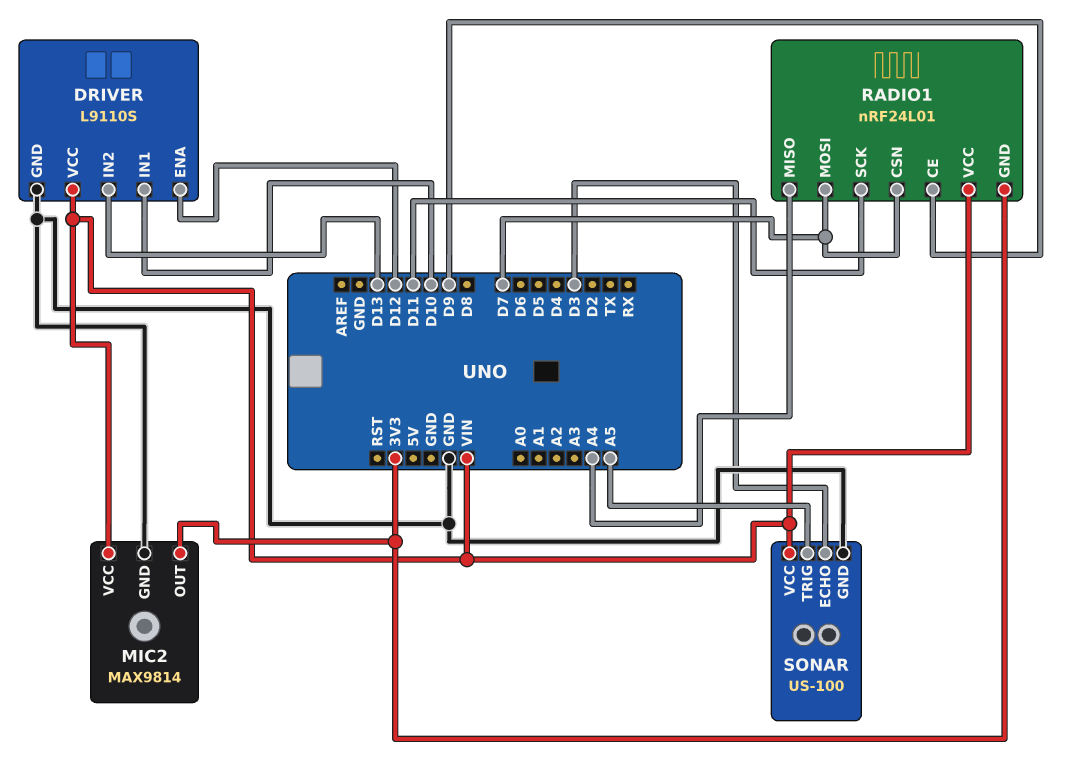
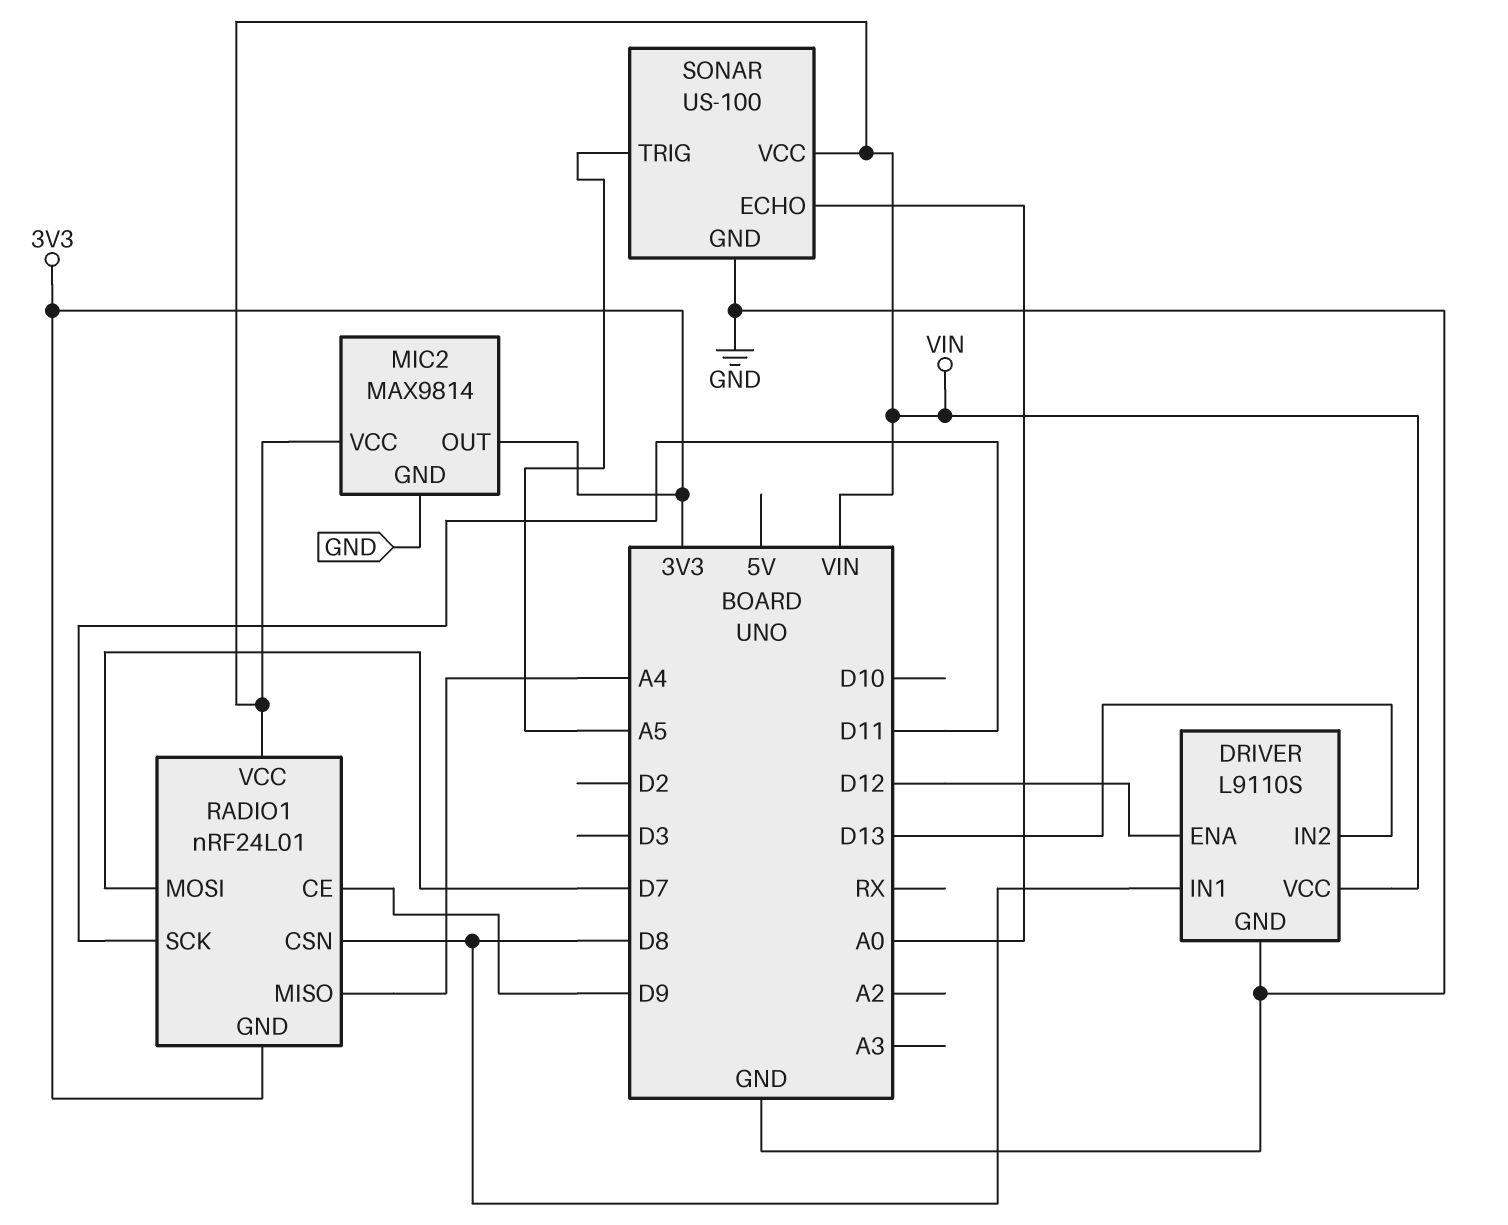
DRIVER pin IN1: D10 -> D8
RADIO1 pin CSN: D7 -> D8
SONAR pin ECHO: D3 -> A0

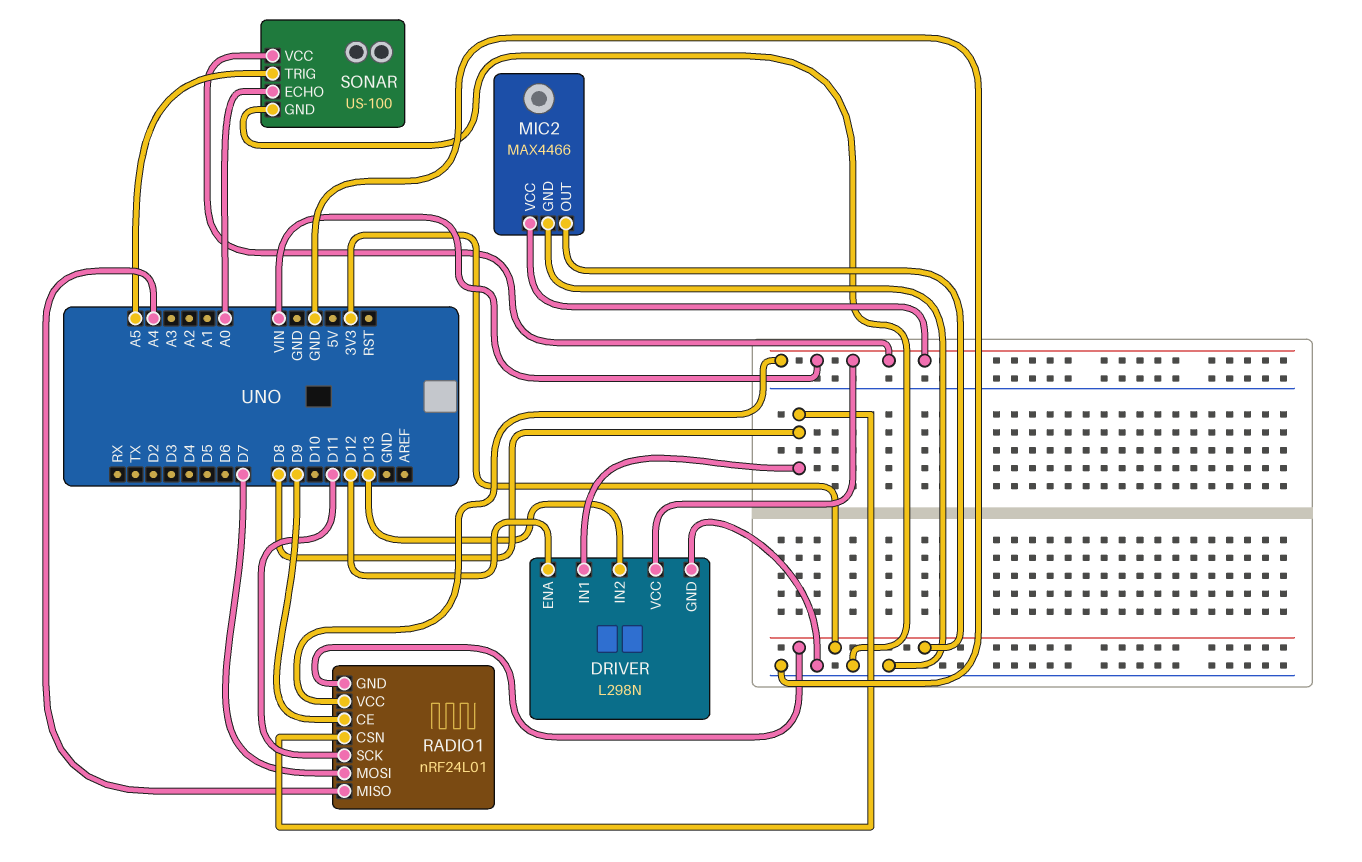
DRIVER: L9110S -> L298N
MIC2: MAX9814 -> MAX4466

